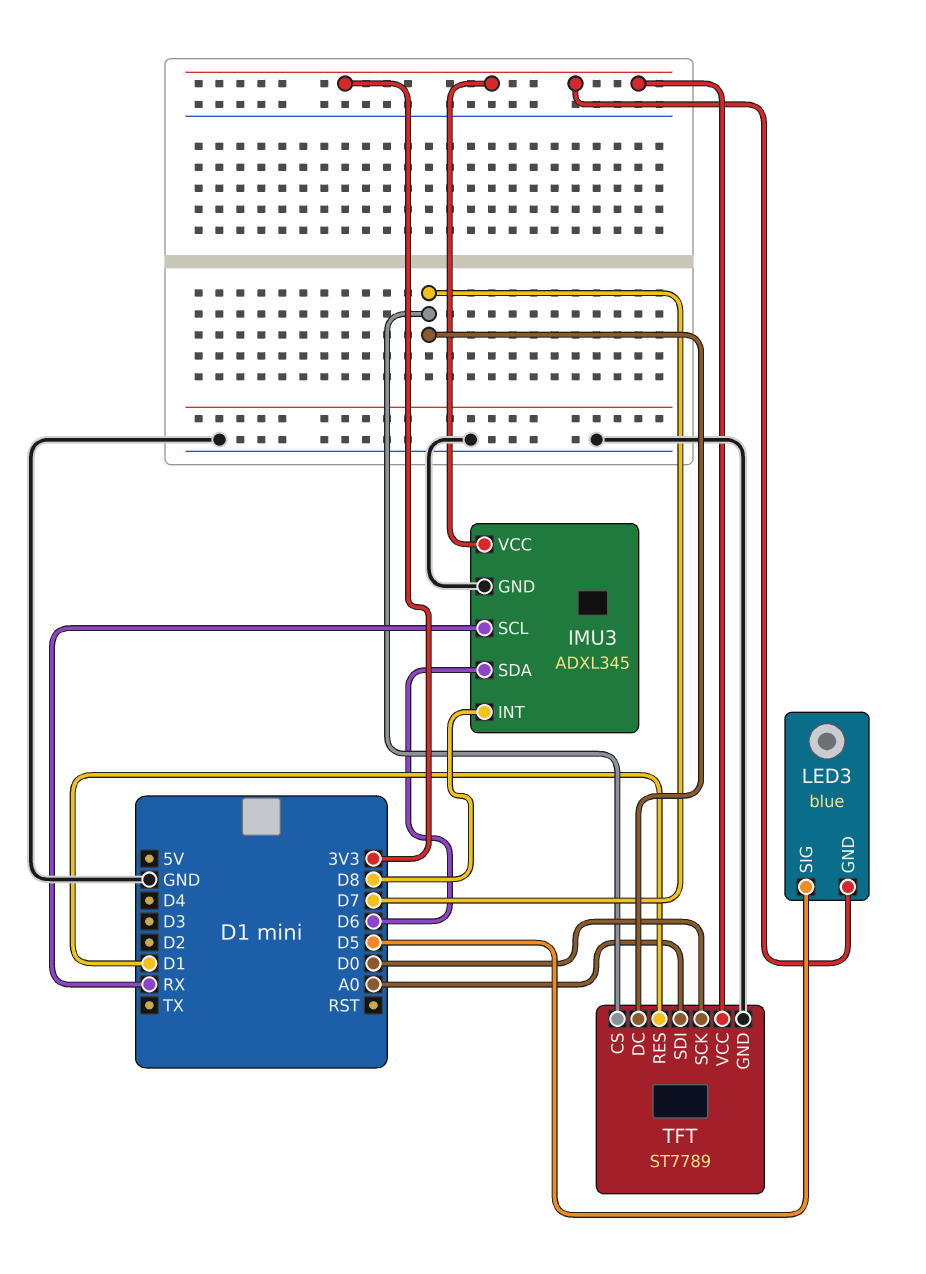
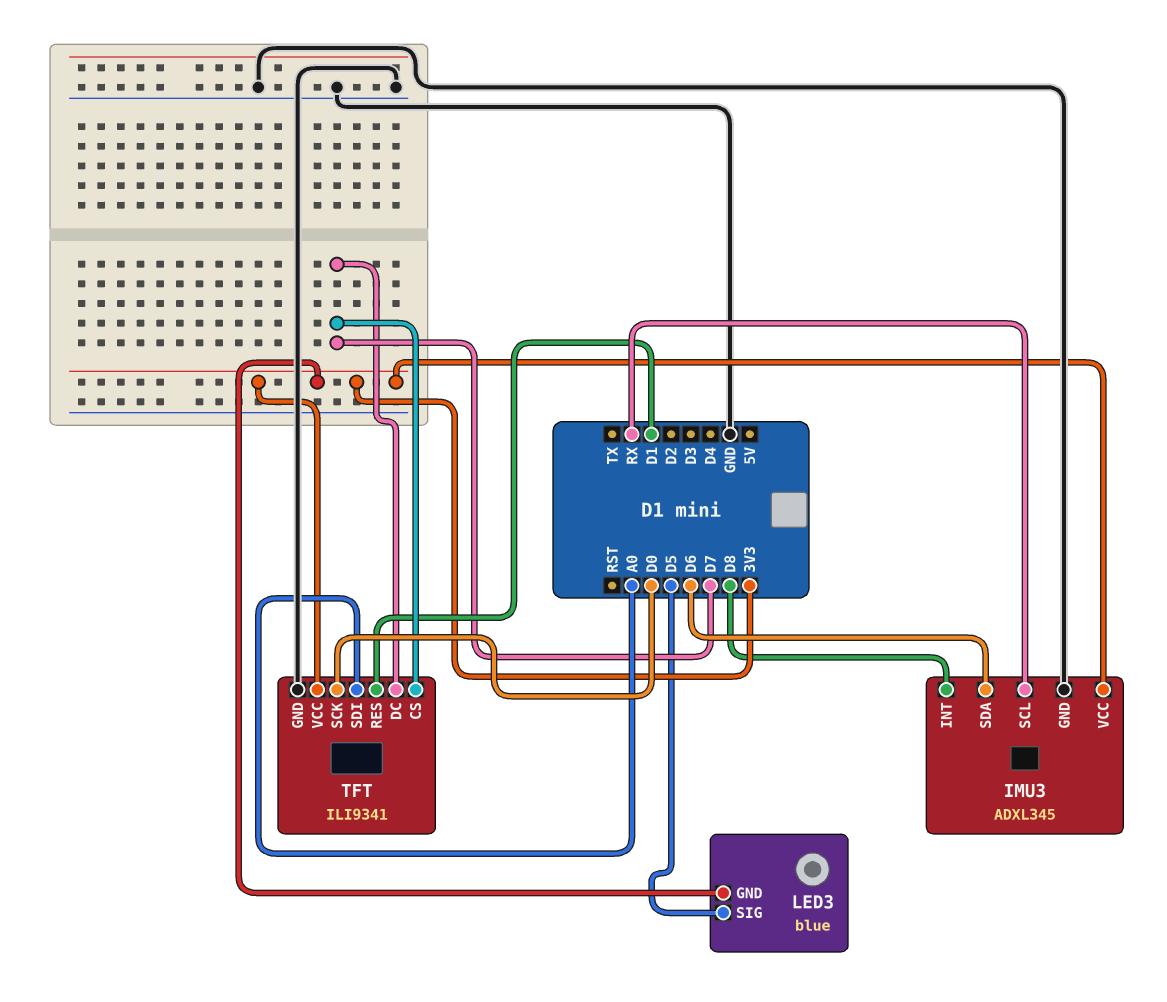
TFT: ST7789 -> ILI9341

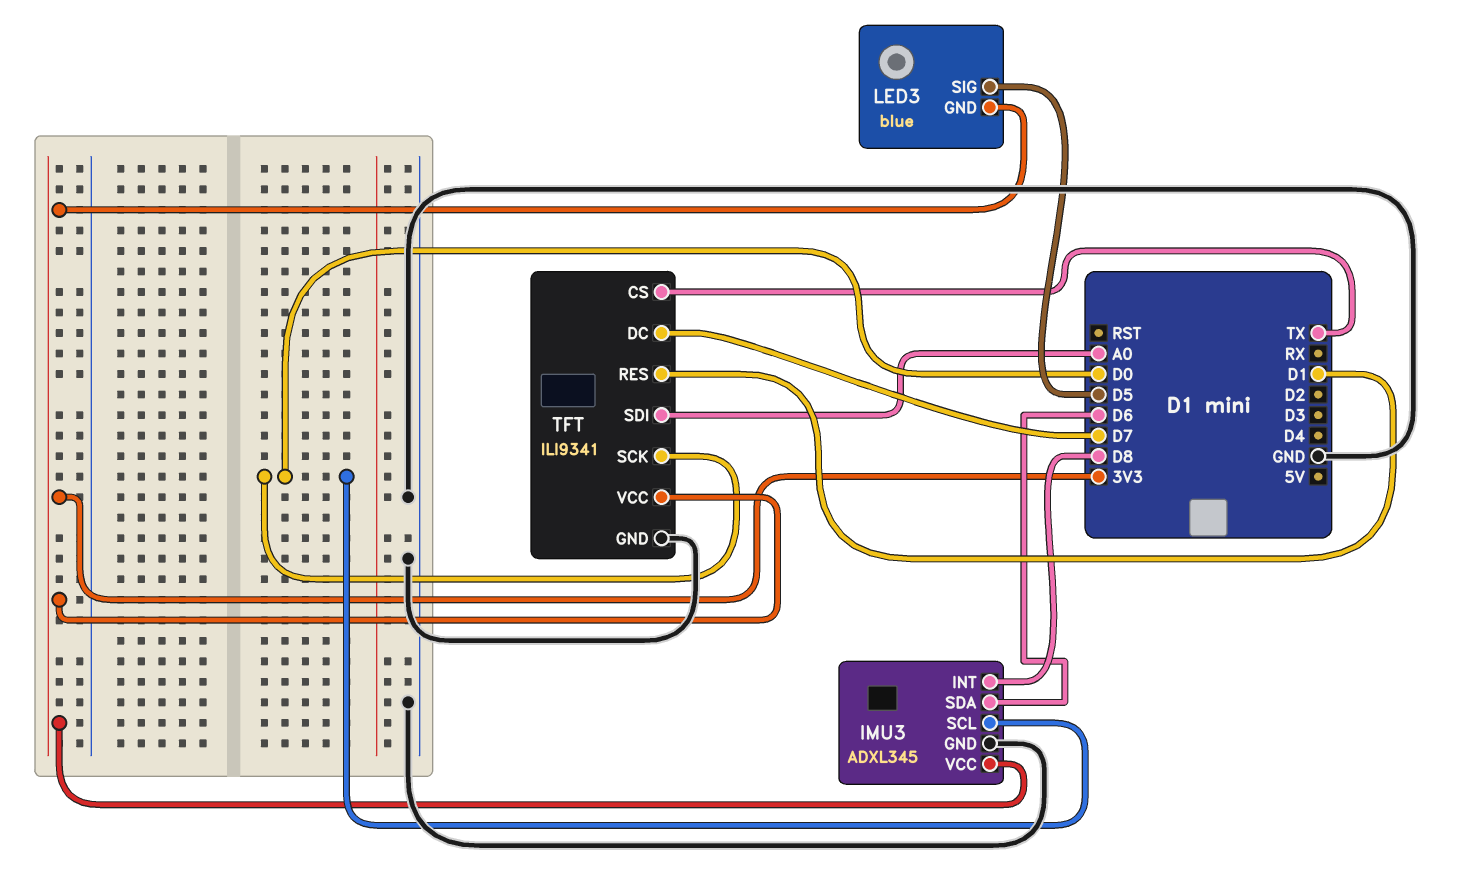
IMU3 pin SCL: RX -> D0
TFT pin CS: D7 -> TX

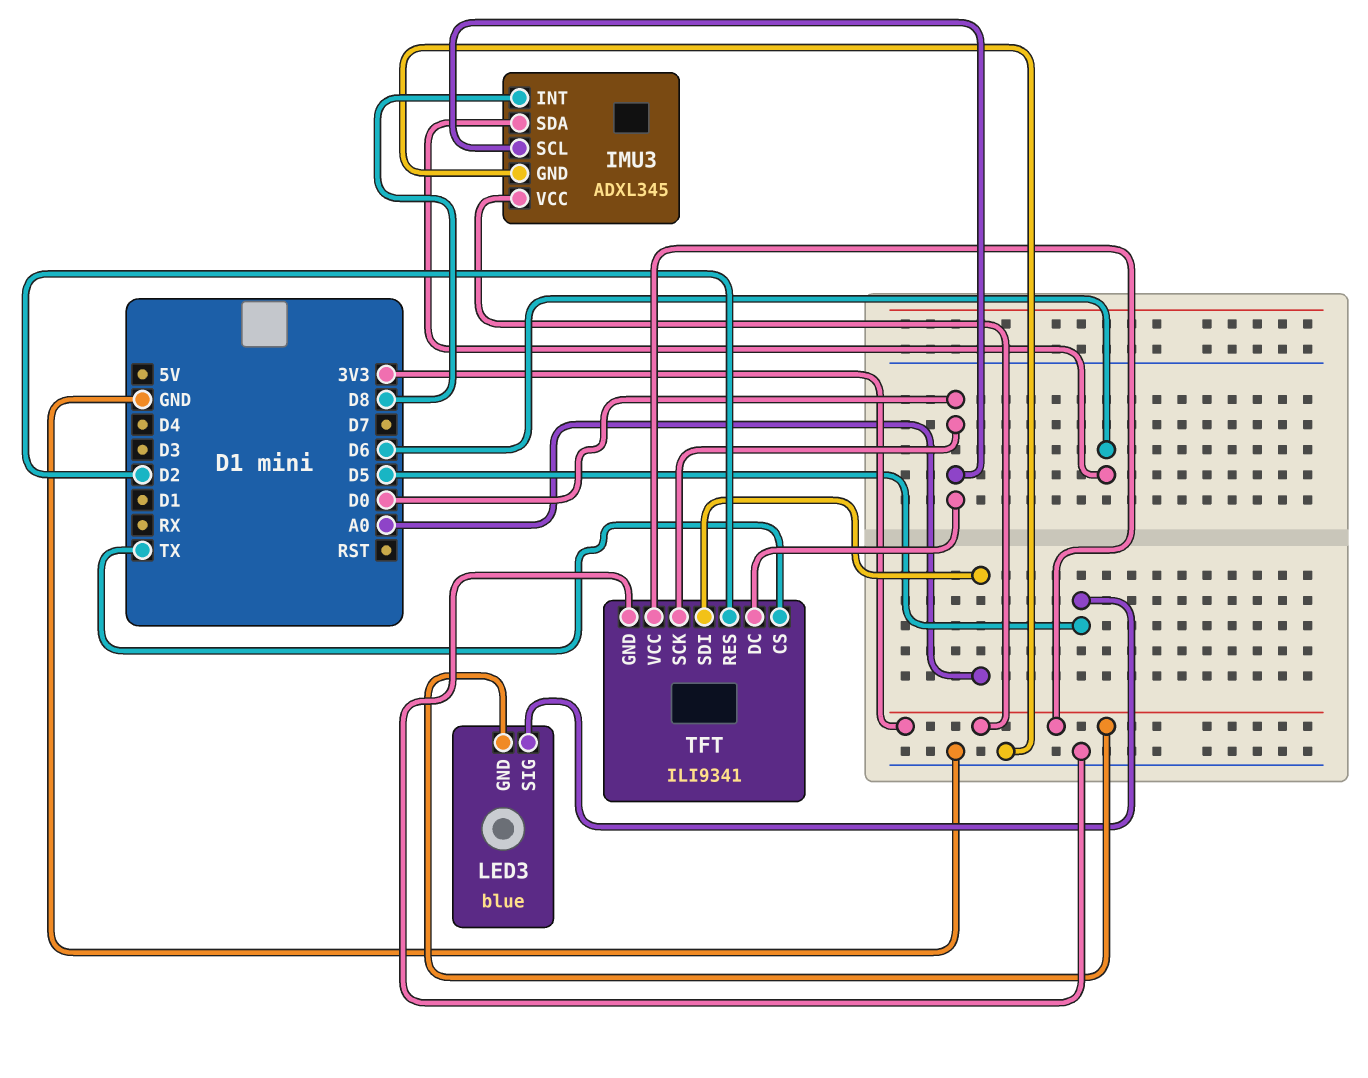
TFT pin DC: D7 -> D0
TFT pin RES: D1 -> D2

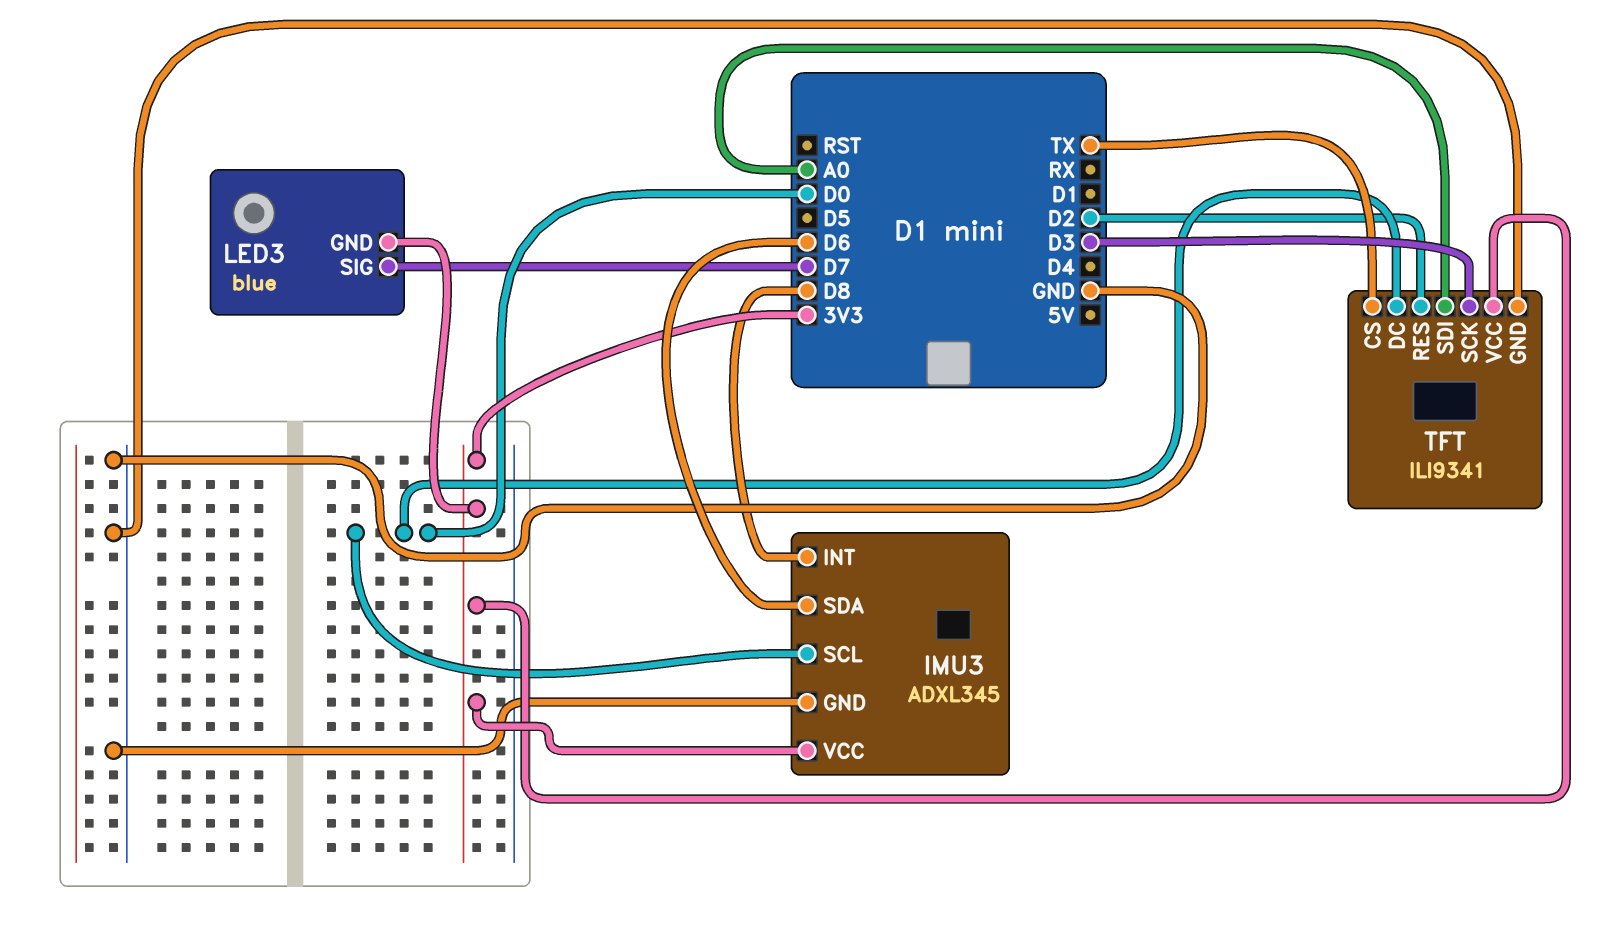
LED3 pin SIG: D5 -> D7
TFT pin SCK: D0 -> D3

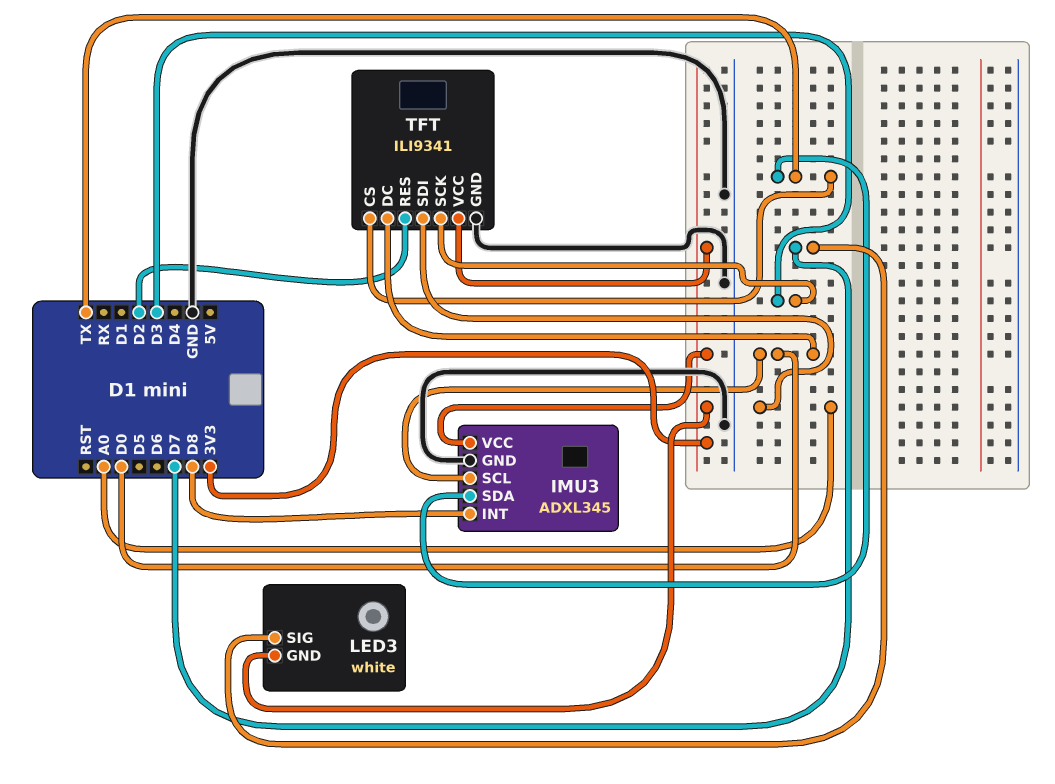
IMU3 pin SDA: D6 -> TX
LED3: blue -> white

